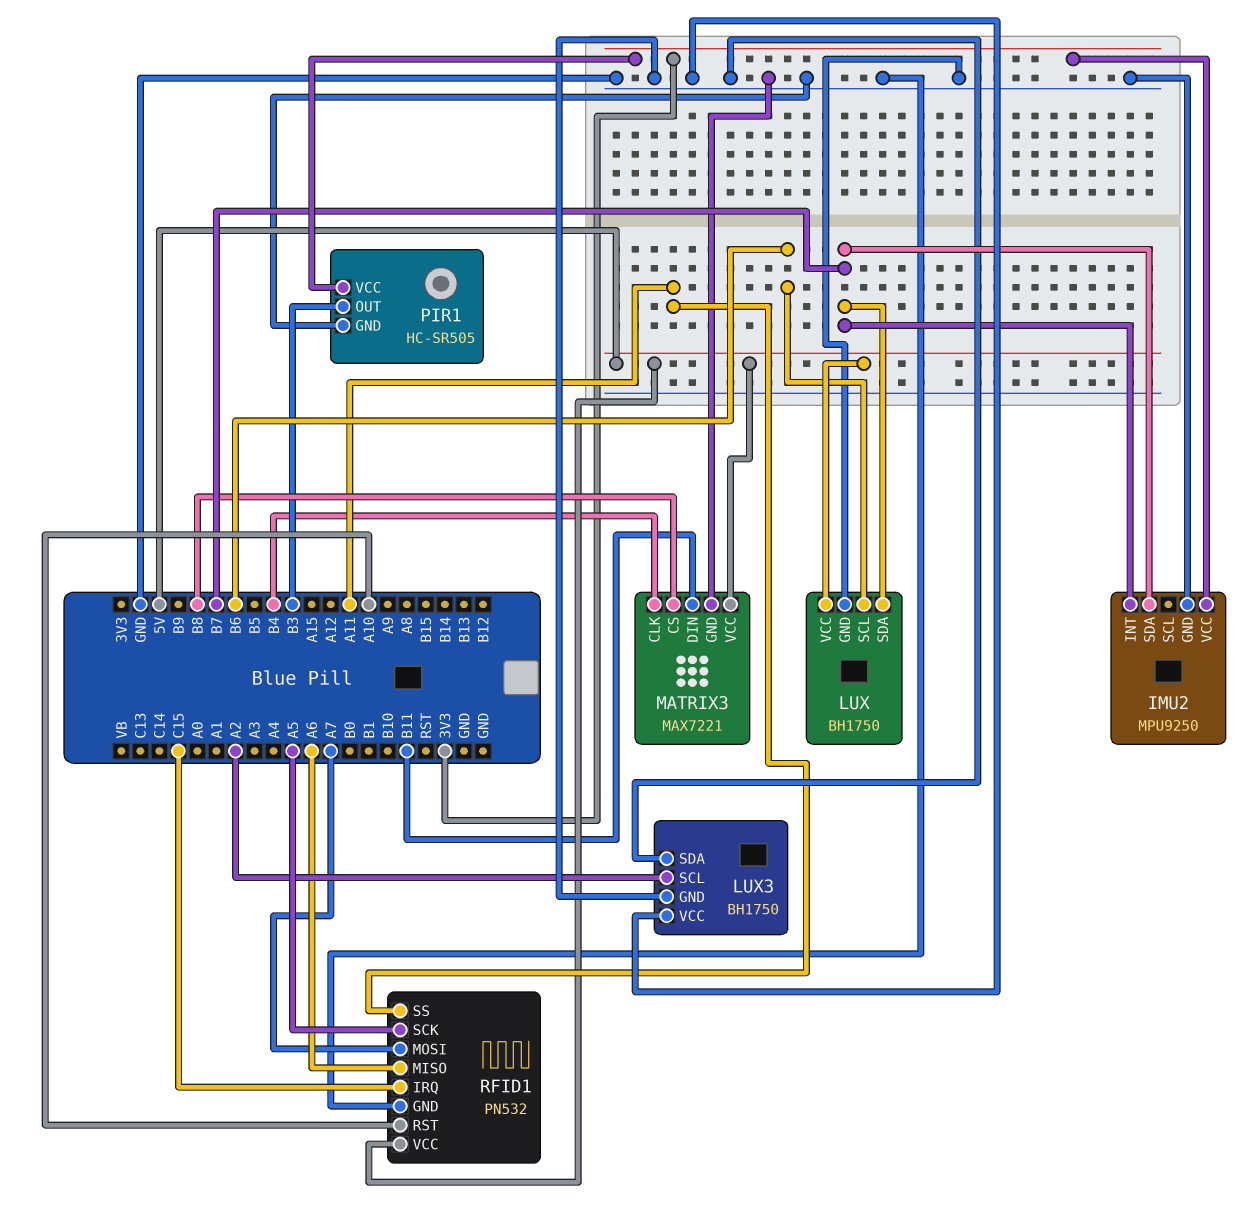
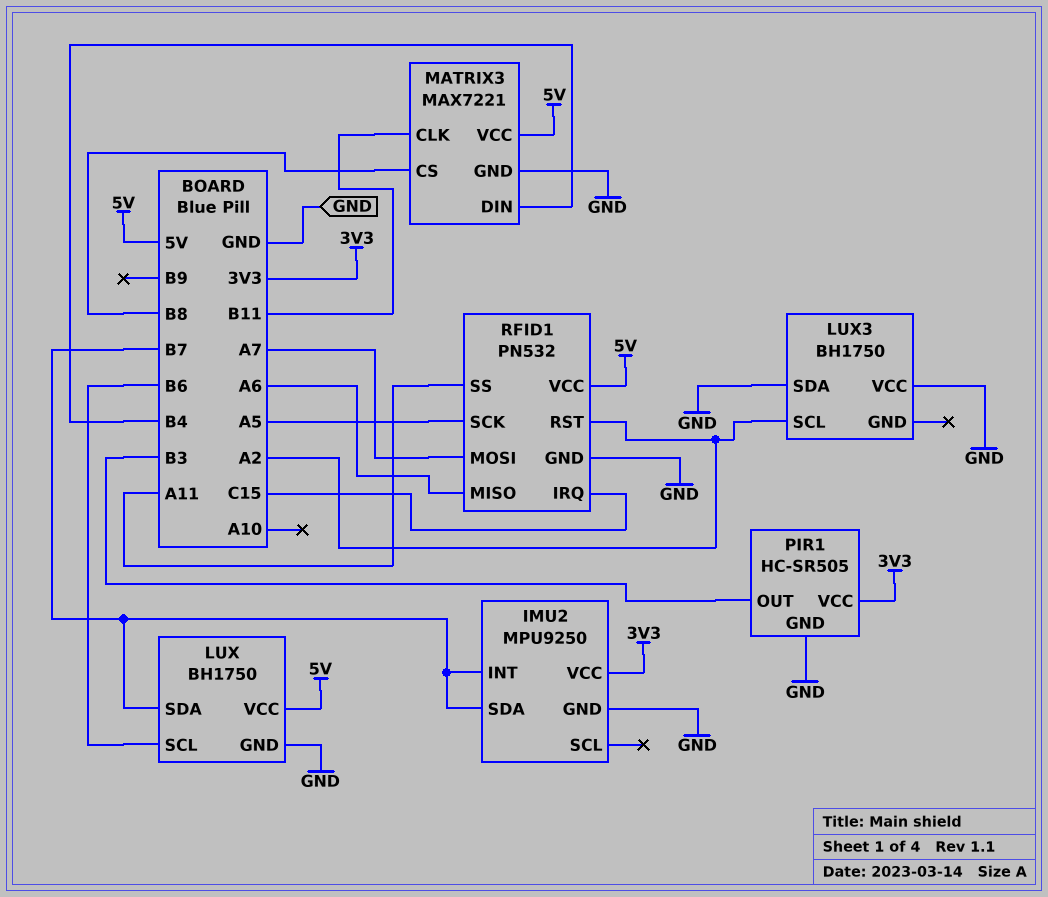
LUX3 pin GND: GND -> none
MATRIX3 pin CLK: B4 -> B11
MATRIX3 pin DIN: B11 -> B4
RFID1 pin RST: A10 -> A2

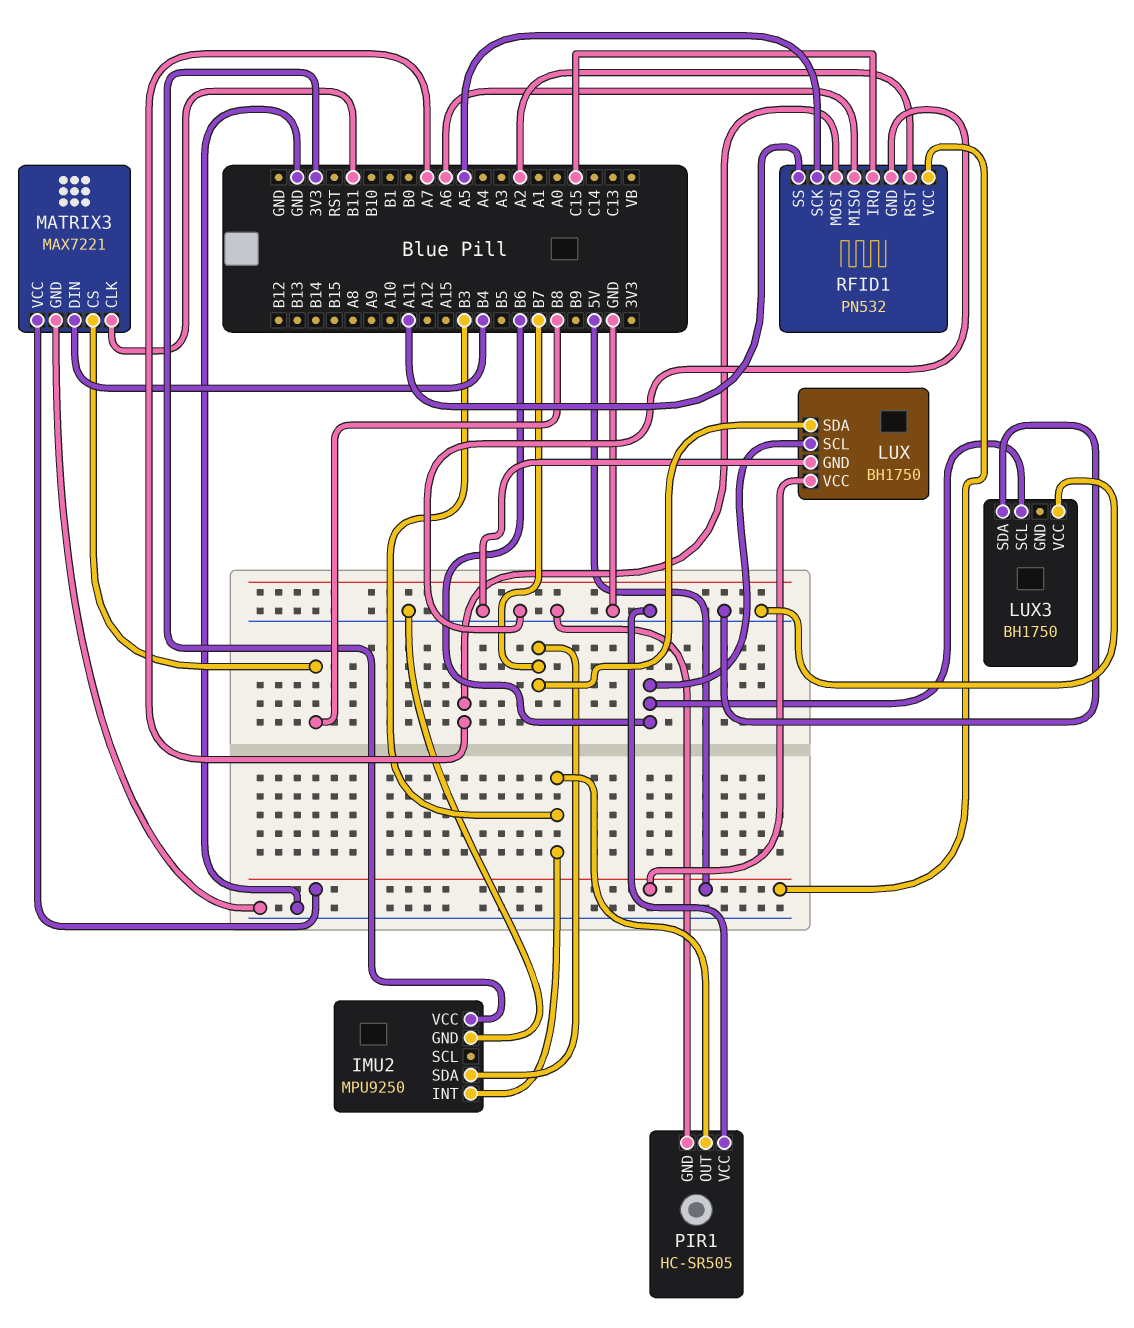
IMU2 pin INT: B7 -> B3
LUX3 pin SCL: A2 -> B6
PIR1 pin VCC: 3V3 -> GND

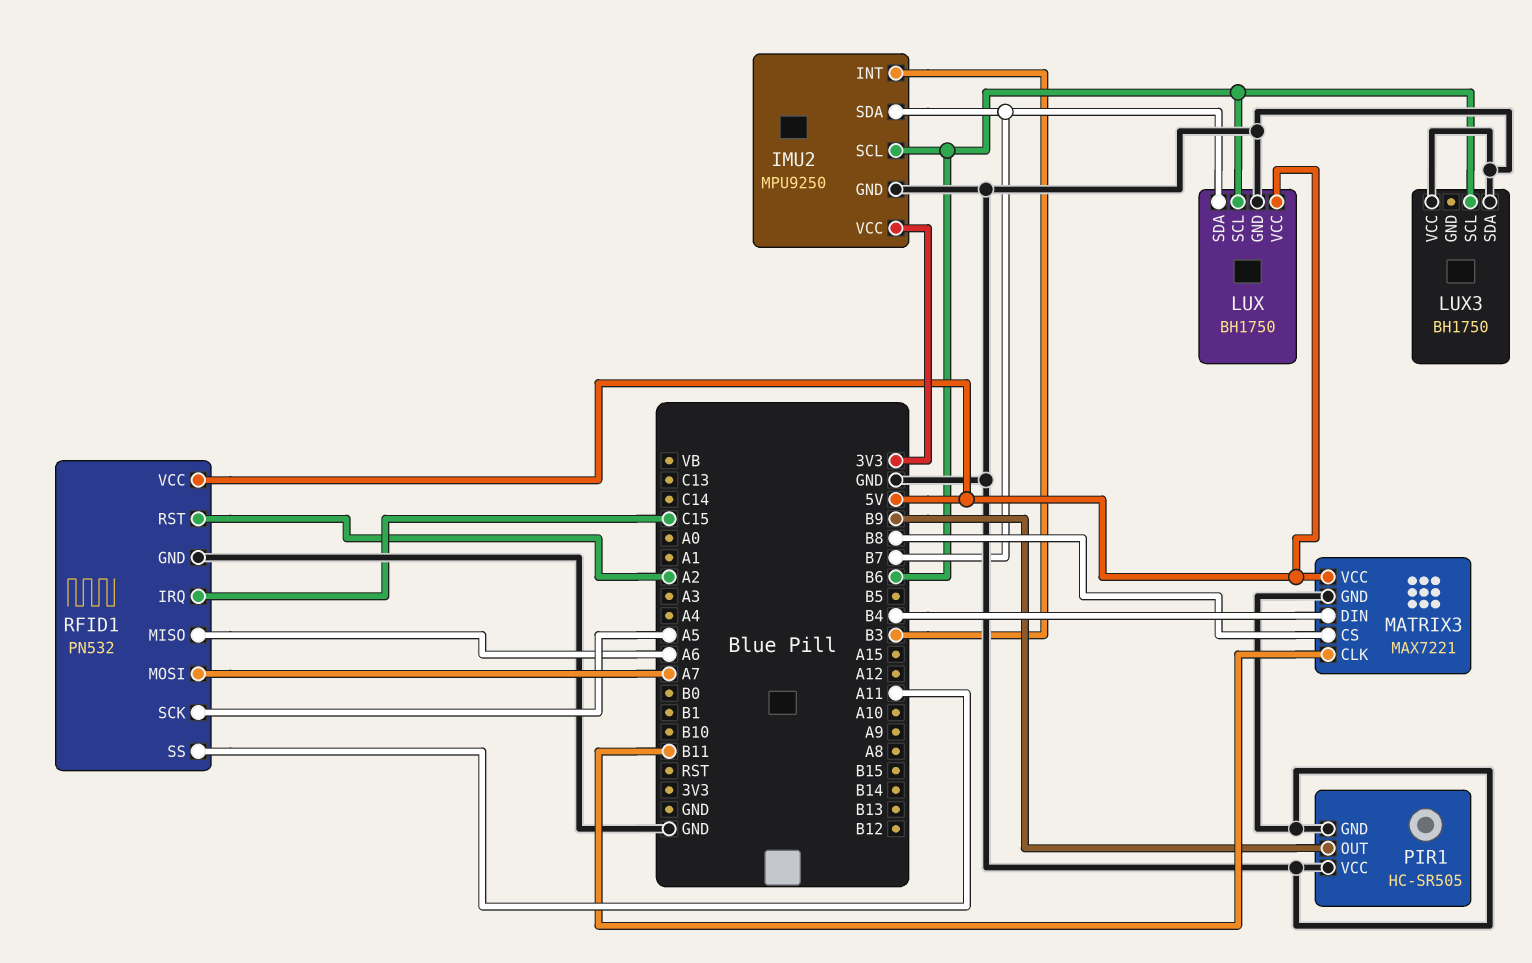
IMU2 pin SCL: none -> B6
PIR1 pin OUT: B3 -> B9

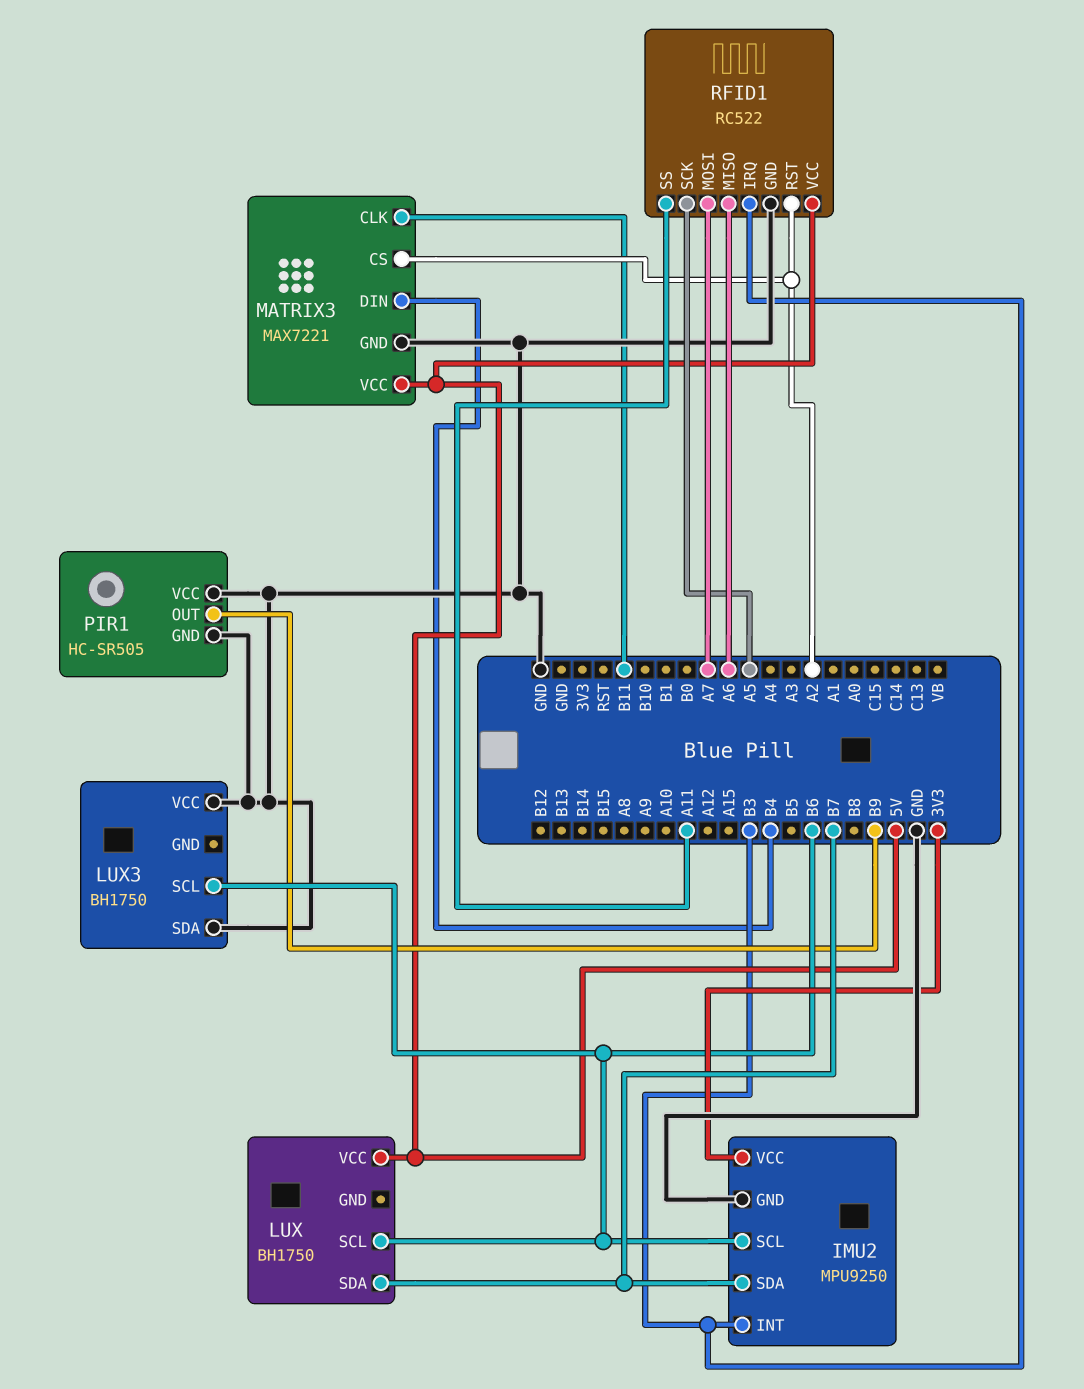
LUX pin GND: GND -> none
MATRIX3 pin CS: B8 -> A2
RFID1: PN532 -> RC522
RFID1 pin IRQ: C15 -> B3

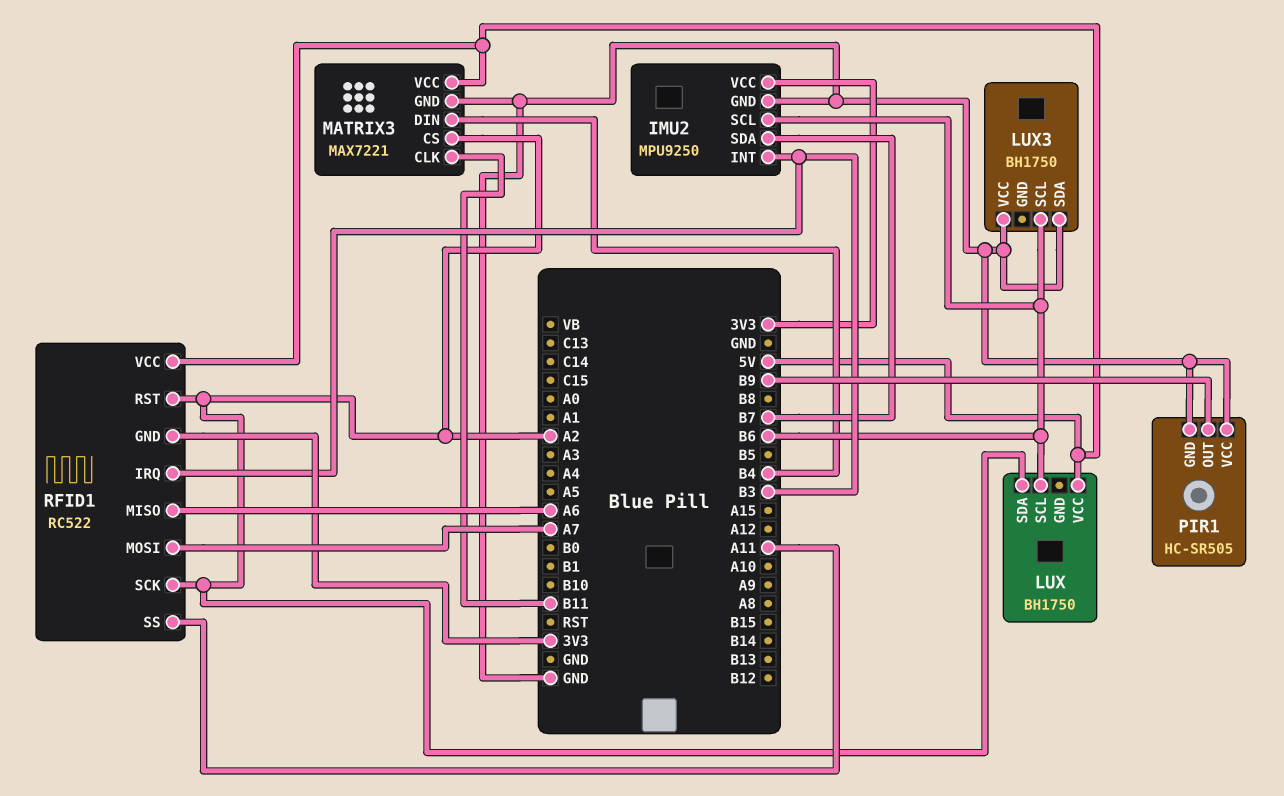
LUX pin SDA: B7 -> A2
RFID1 pin GND: GND -> 3V3
RFID1 pin SCK: A5 -> A2

